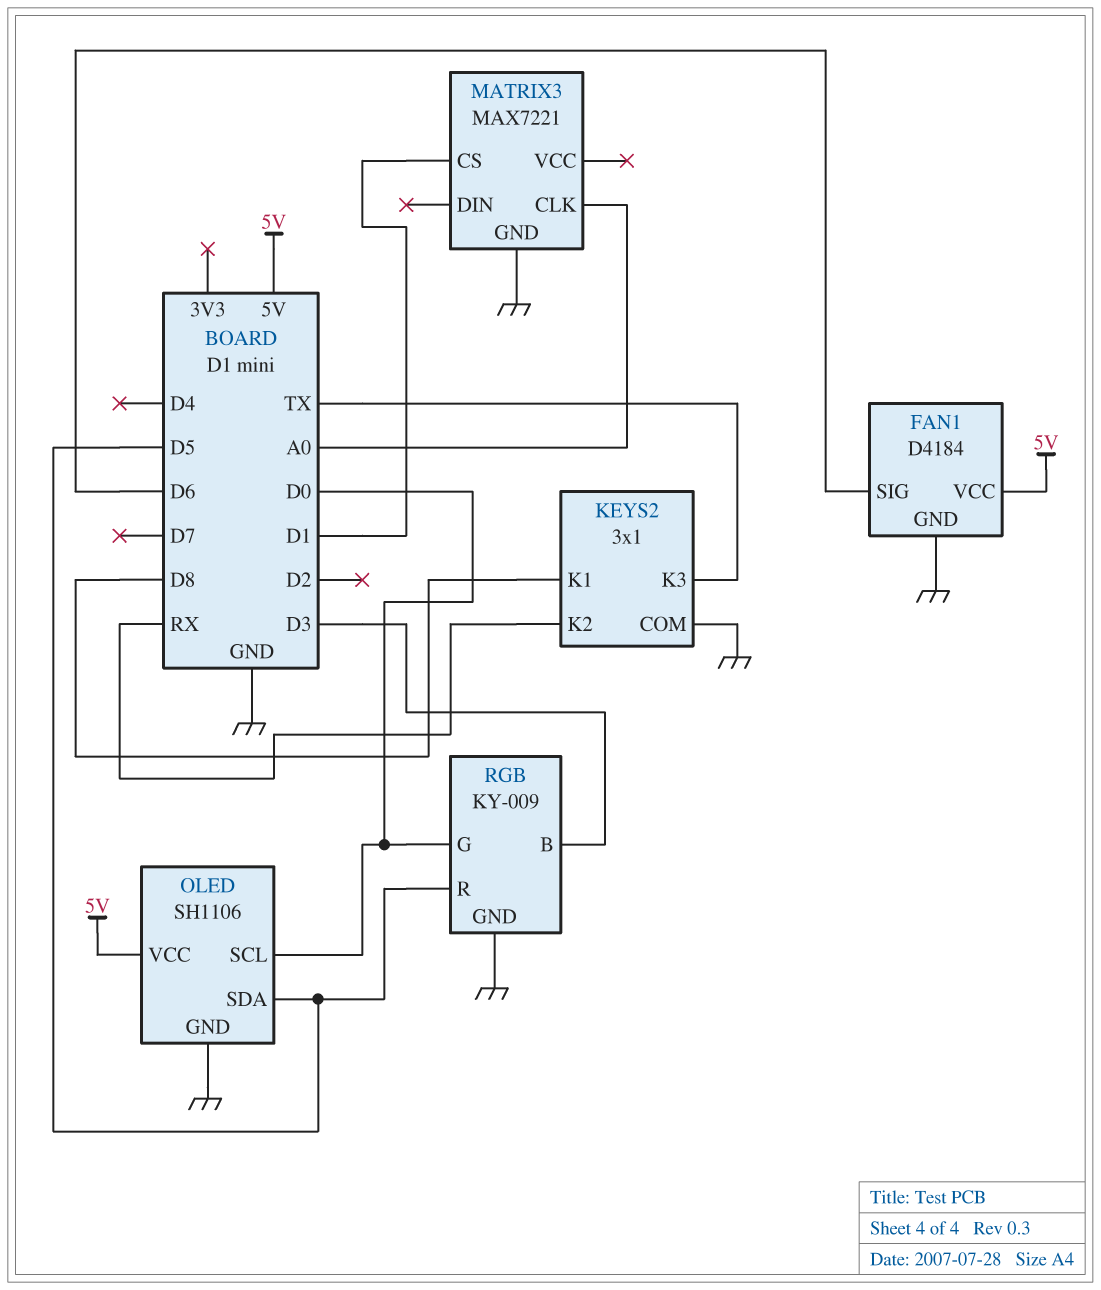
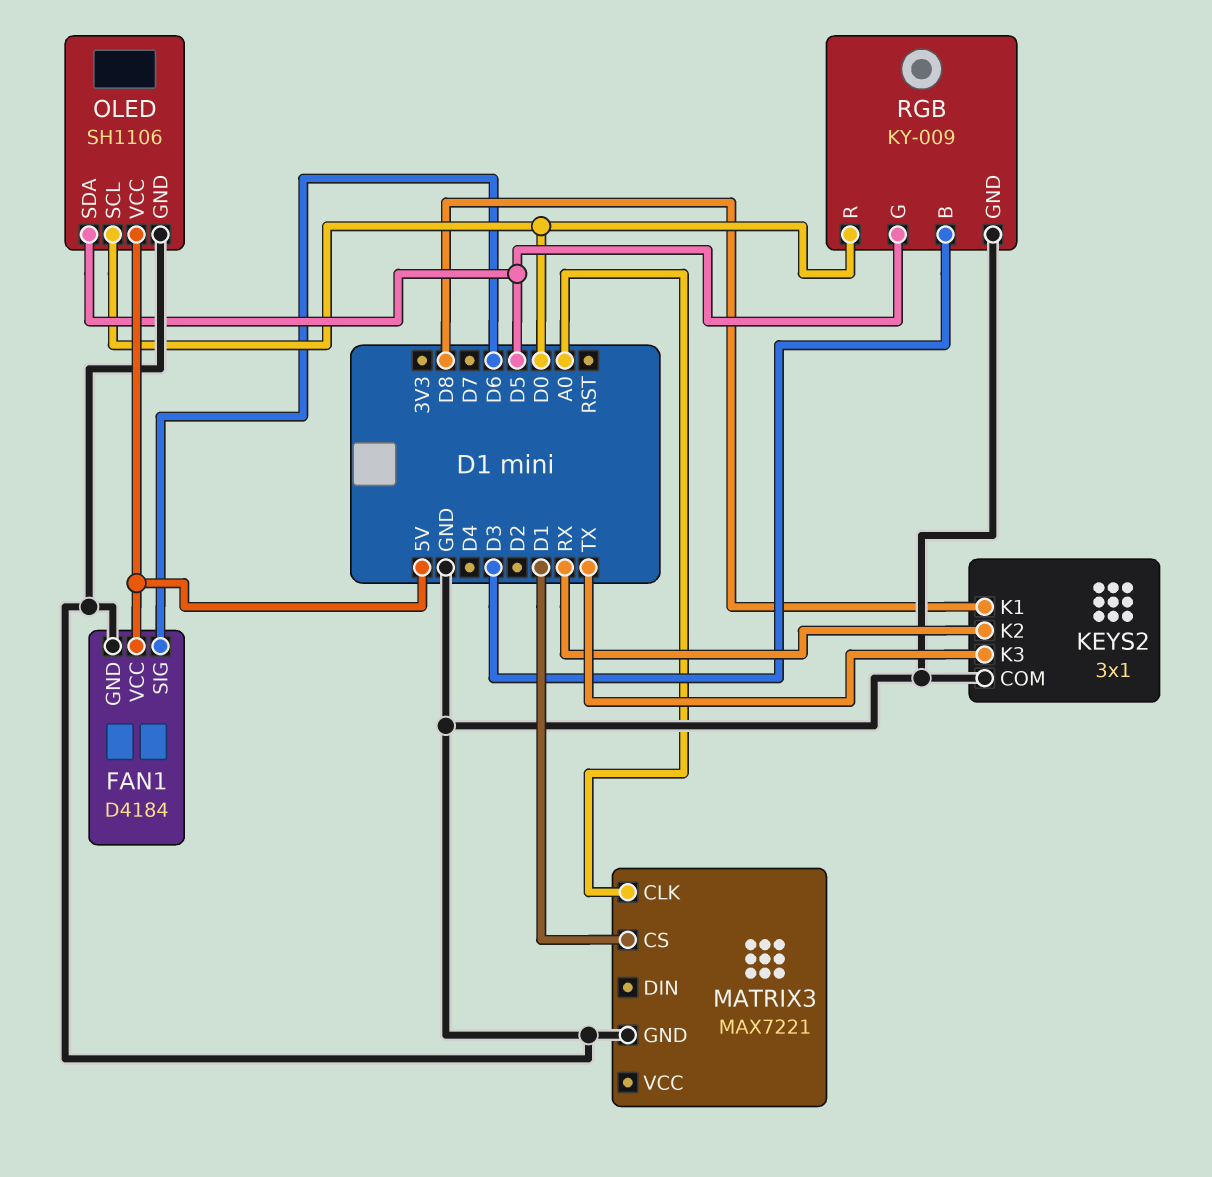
RGB pin G: D0 -> D5
RGB pin R: D5 -> D0

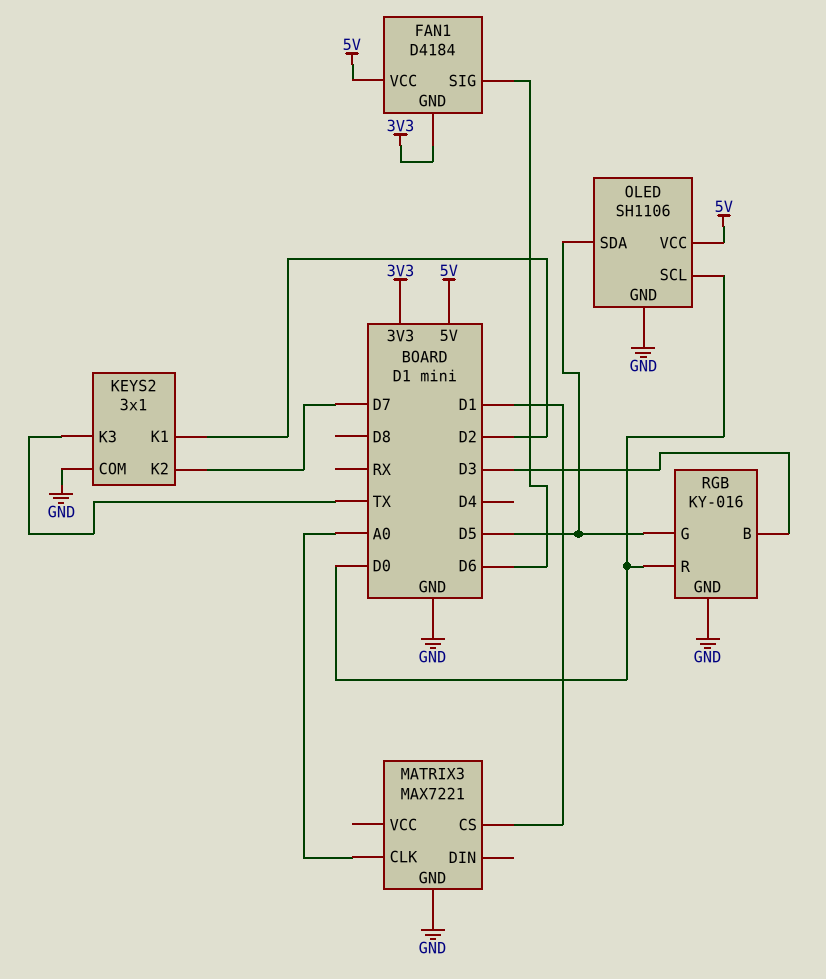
FAN1 pin GND: GND -> 3V3
KEYS2 pin K1: D8 -> D2
KEYS2 pin K2: RX -> D7
RGB: KY-009 -> KY-016

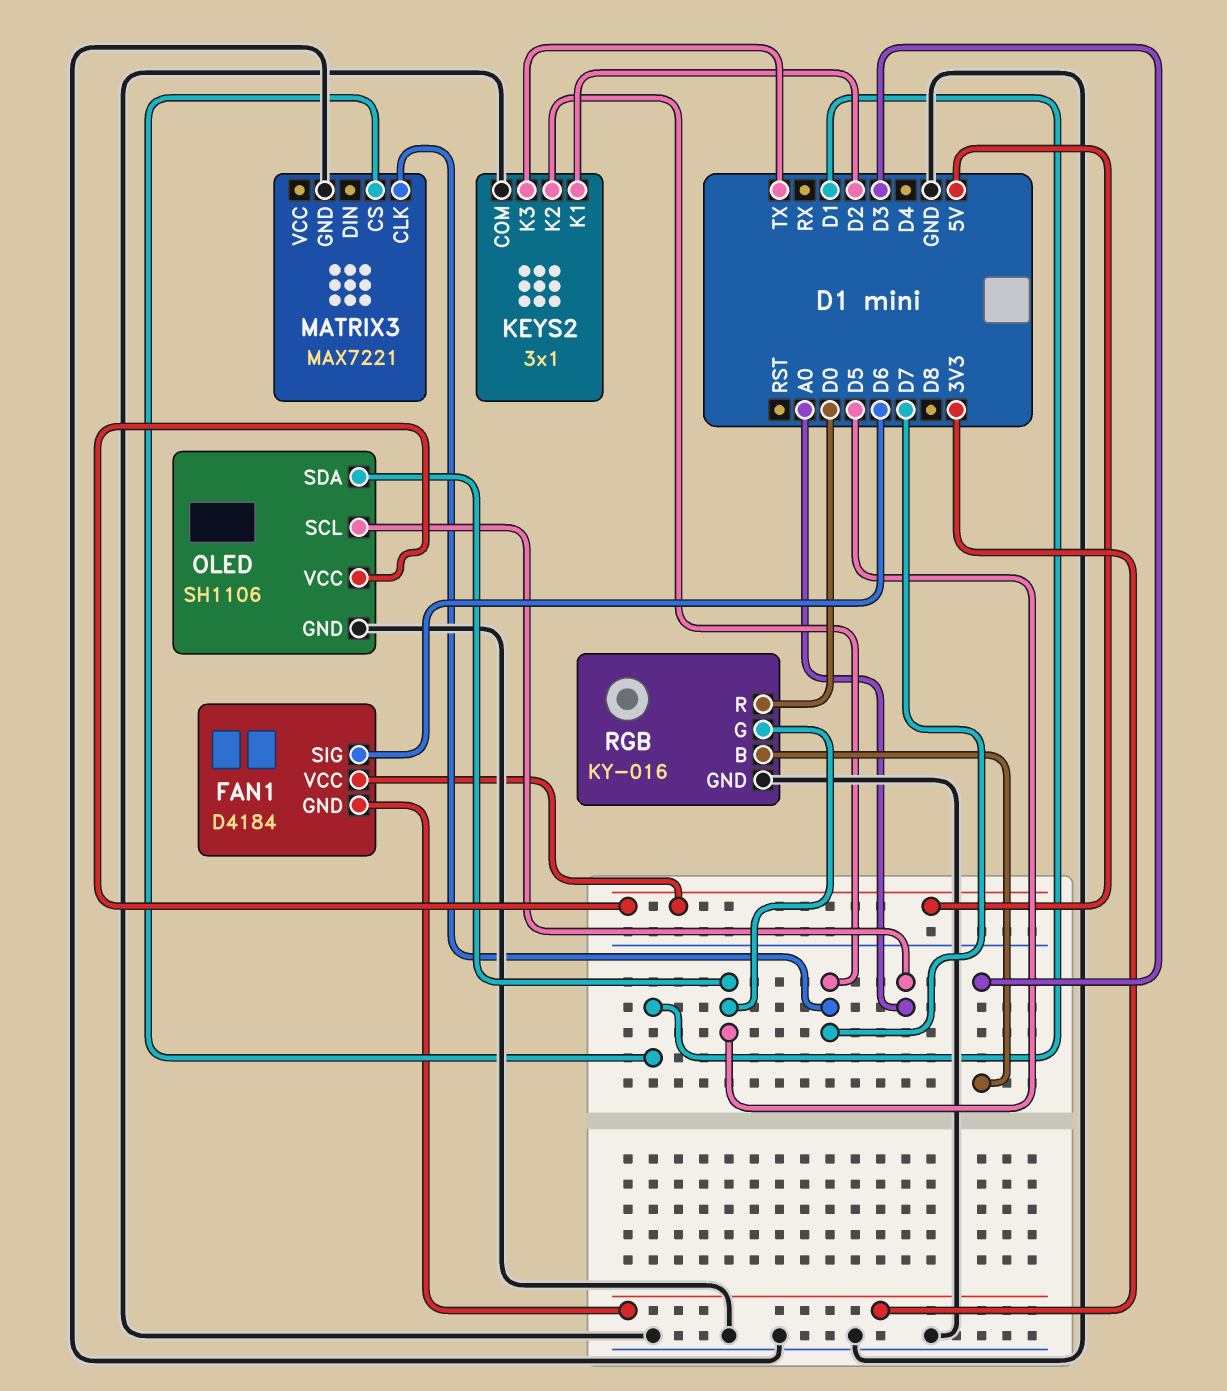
MATRIX3 pin CLK: A0 -> D7
OLED pin SCL: D0 -> A0

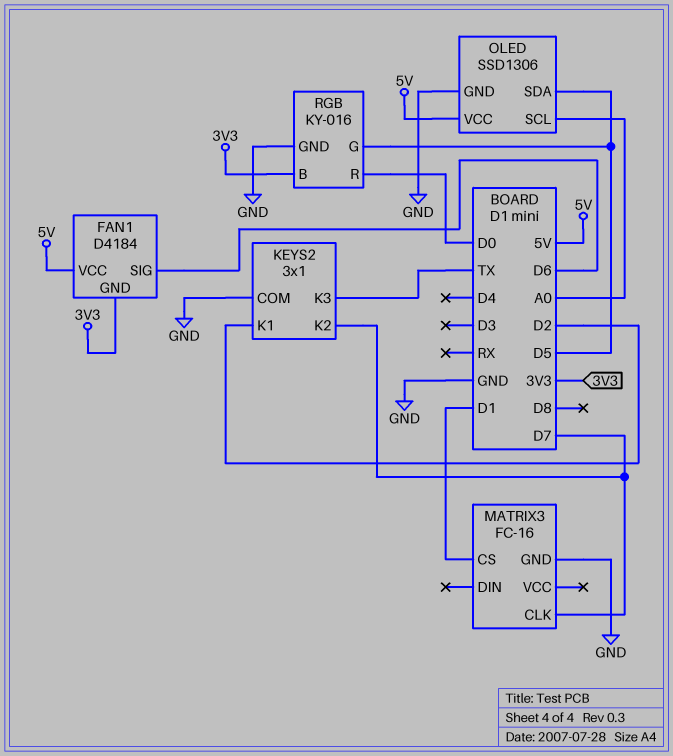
MATRIX3: MAX7221 -> FC-16
OLED: SH1106 -> SSD1306
RGB pin B: D3 -> 3V3

